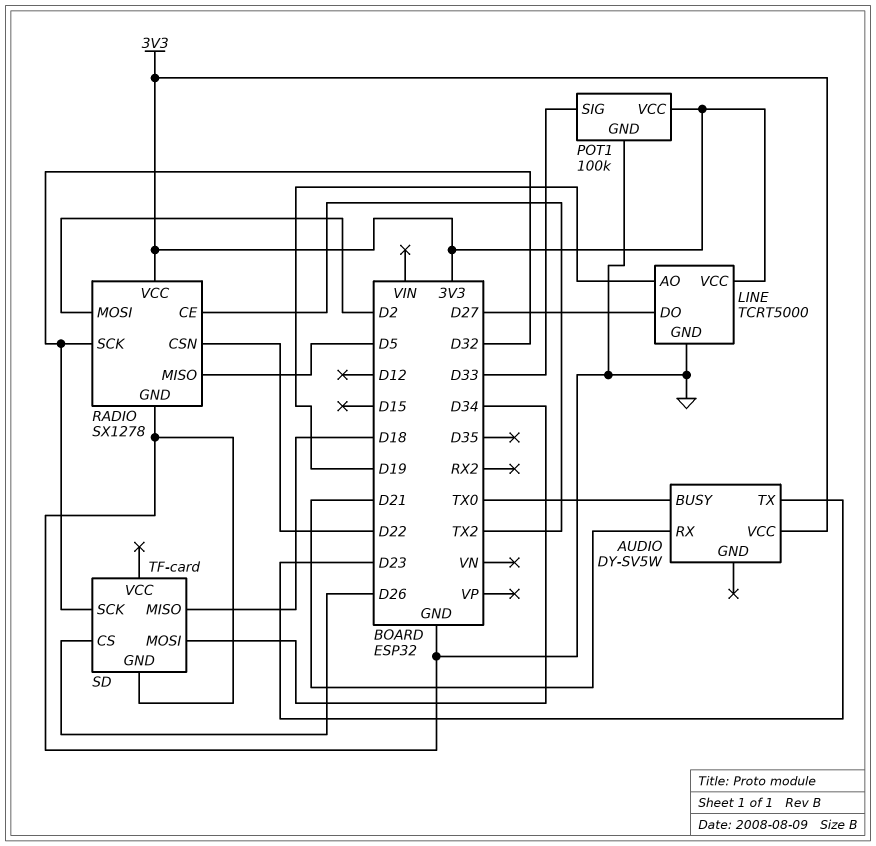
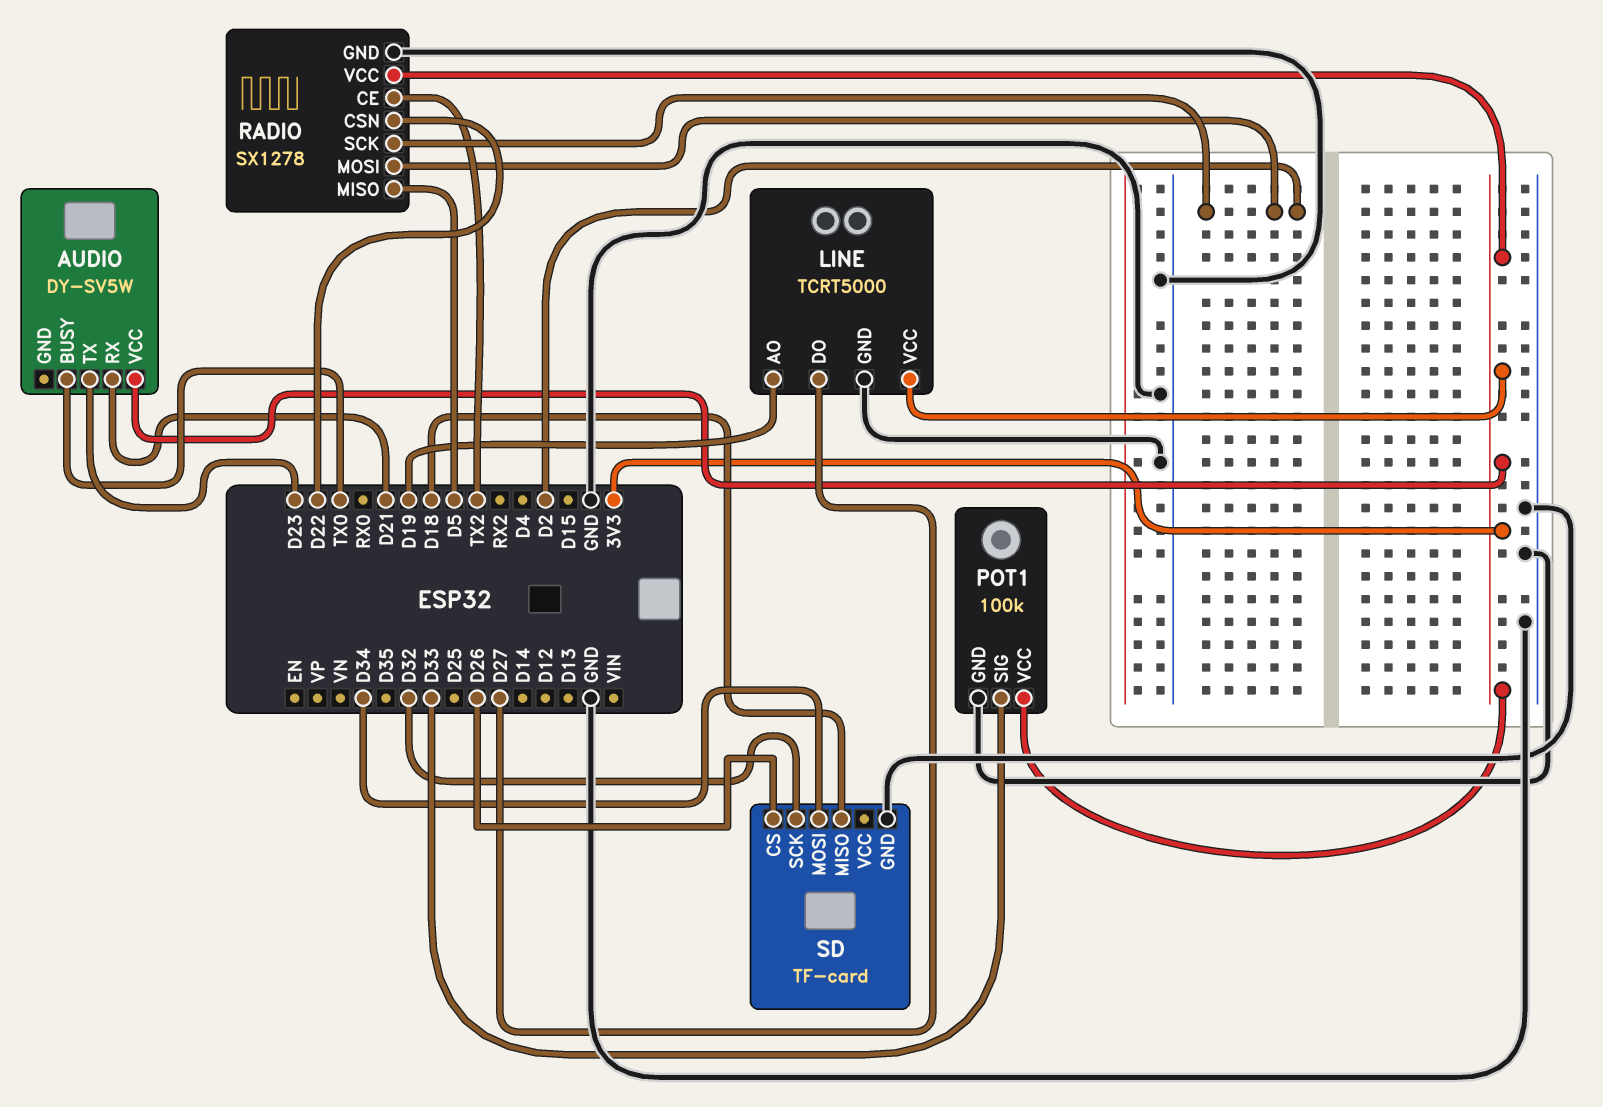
RADIO pin SCK: D32 -> D2

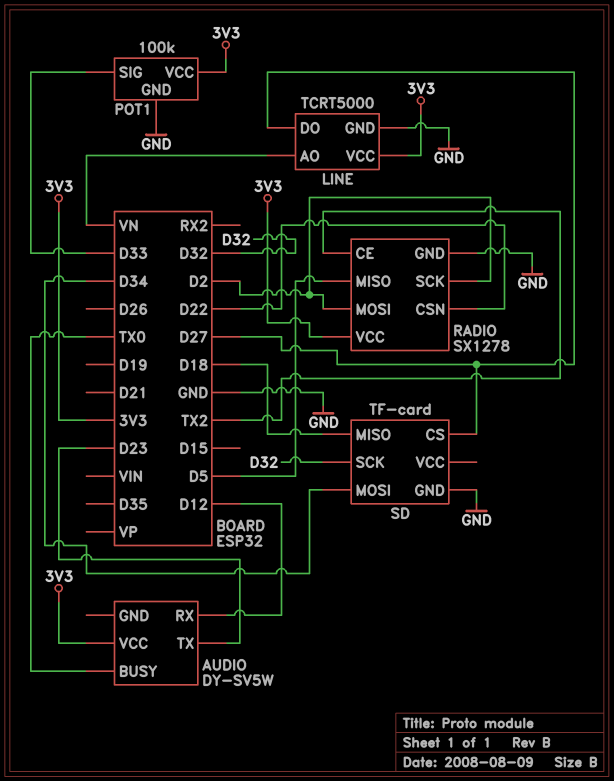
AUDIO pin RX: D21 -> D12
LINE pin AO: D19 -> VN
SD pin CS: D26 -> D27

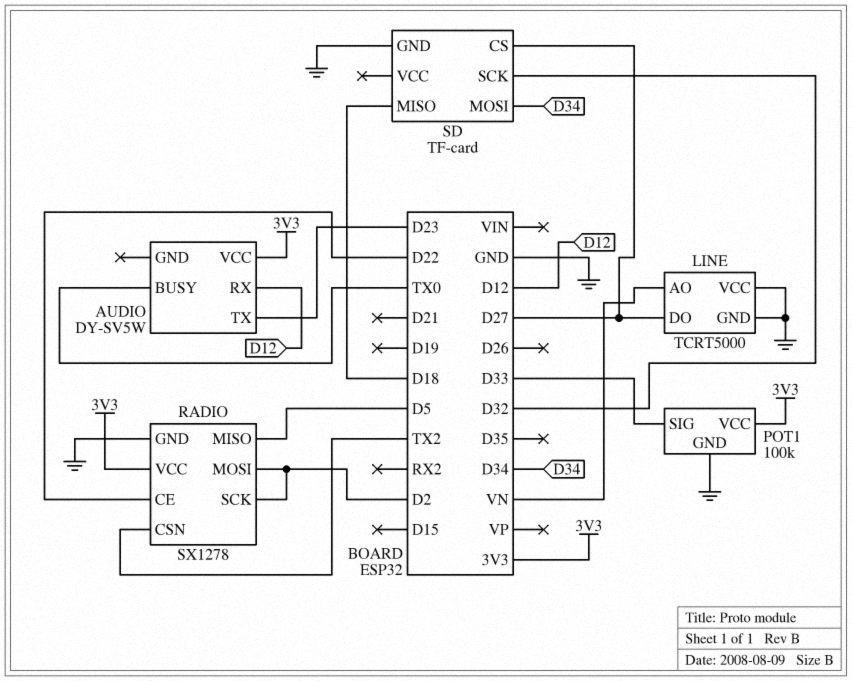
LINE pin VCC: 3V3 -> GND
RADIO pin CE: TX2 -> D22
RADIO pin CSN: D22 -> TX2

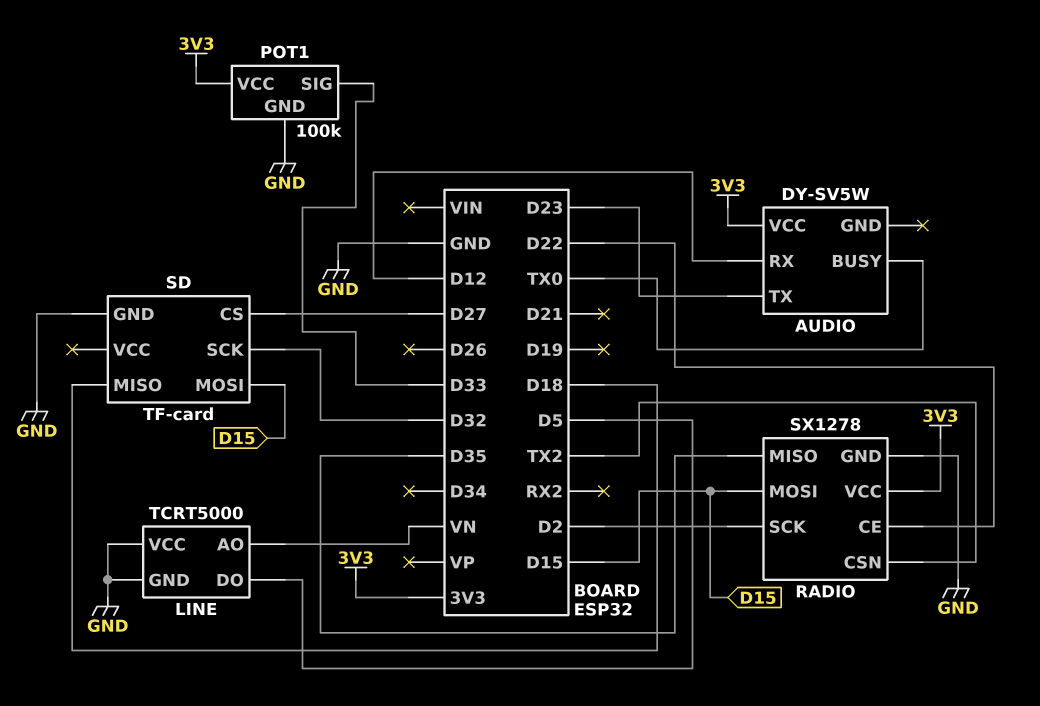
LINE pin DO: D27 -> D5
RADIO pin MISO: D5 -> D35
RADIO pin MOSI: D2 -> D15
SD pin MOSI: D34 -> D15

